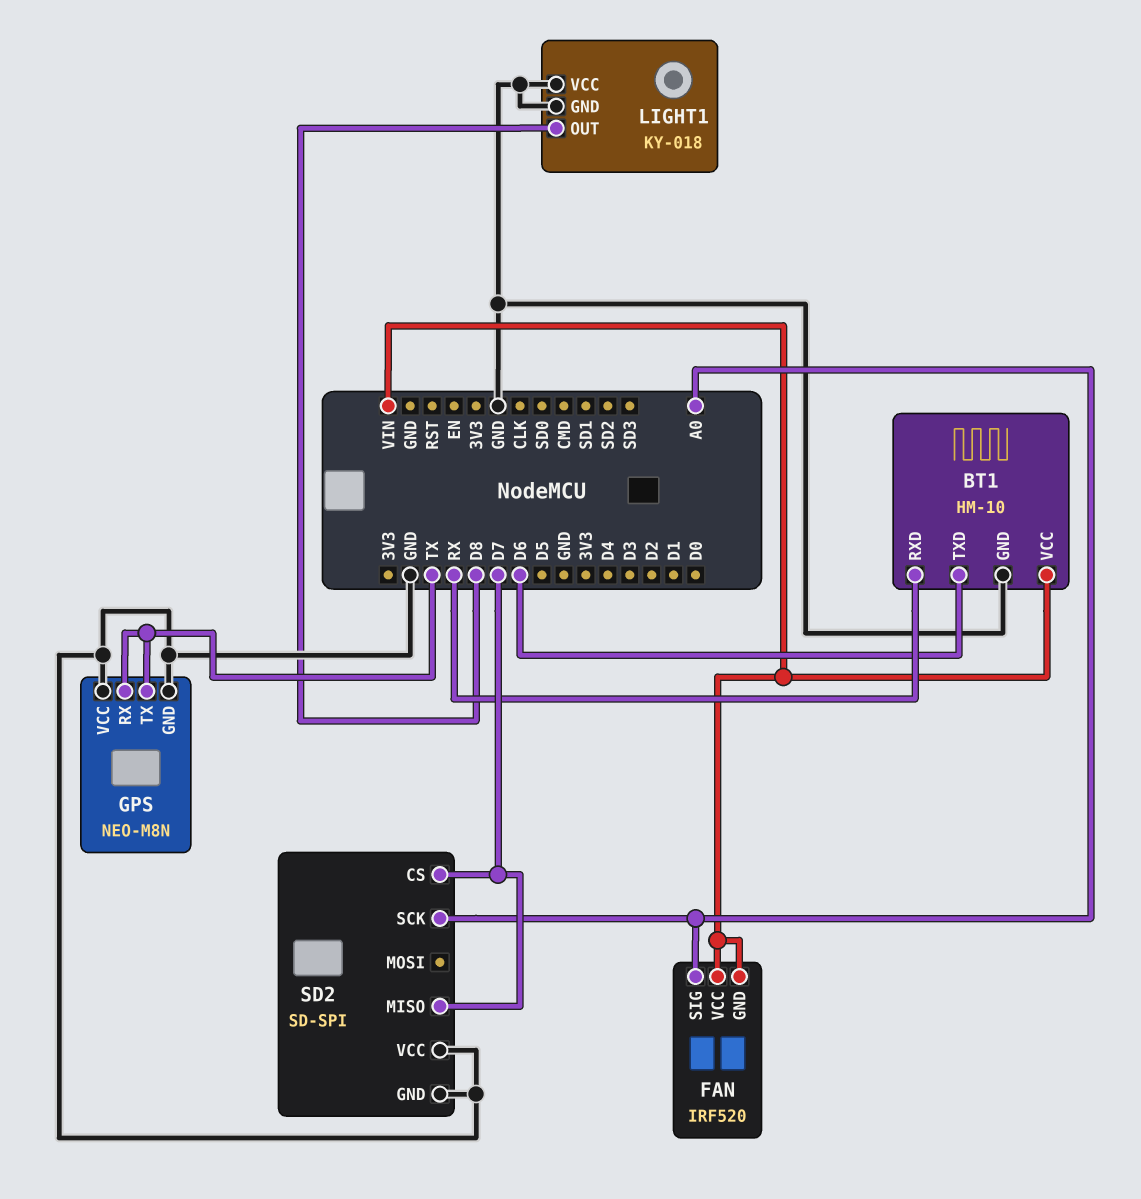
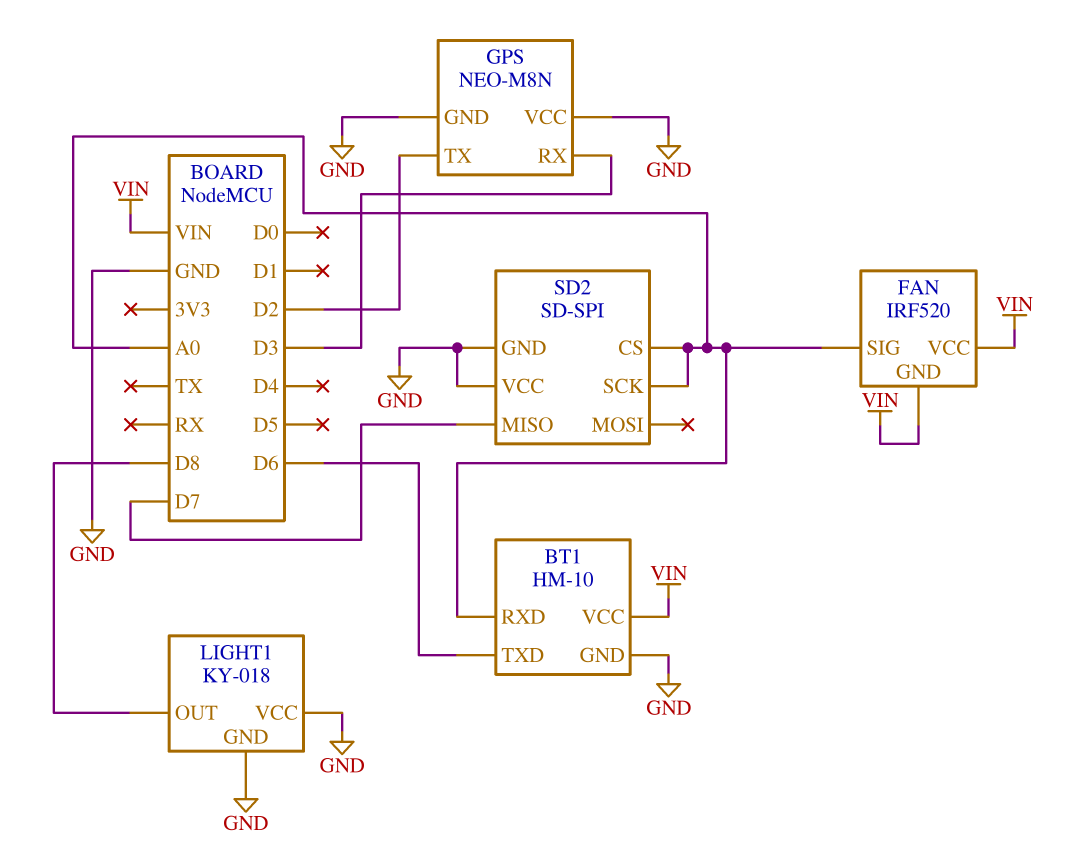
BT1 pin RXD: RX -> A0
GPS pin RX: TX -> D3
GPS pin TX: TX -> D2
SD2 pin CS: D7 -> A0

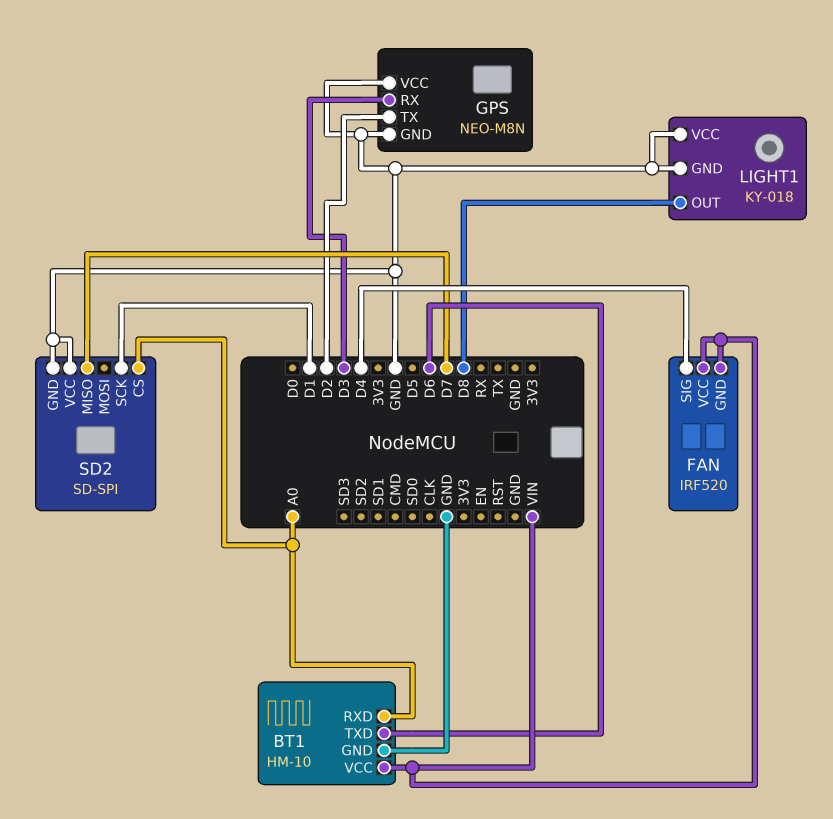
FAN pin SIG: A0 -> D4
SD2 pin SCK: A0 -> D1

